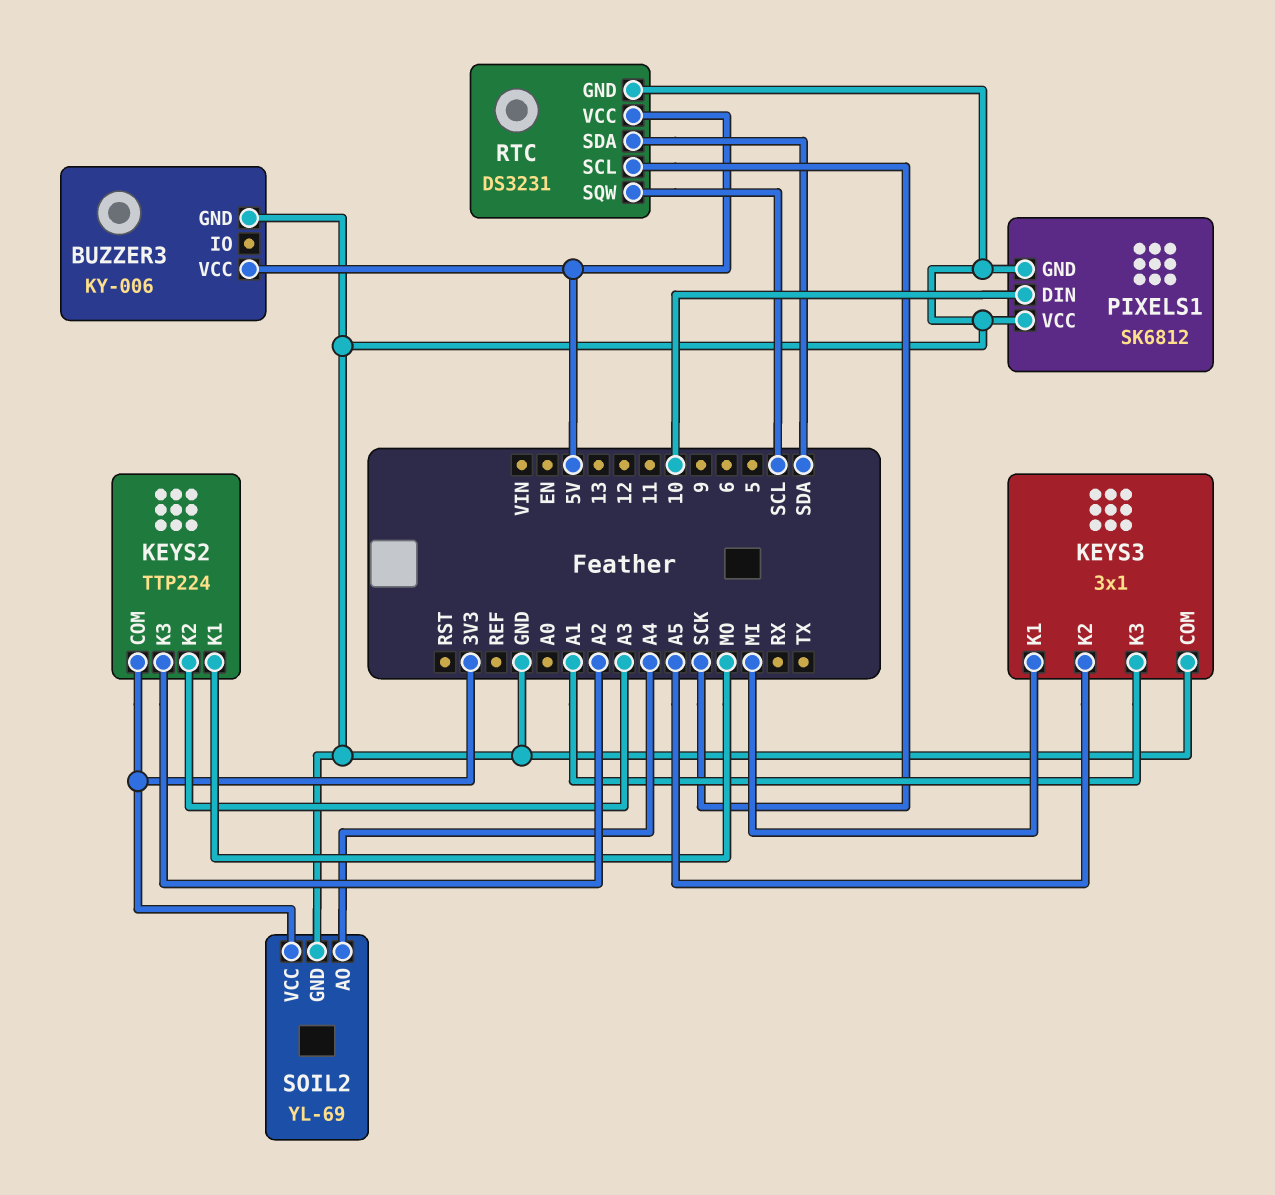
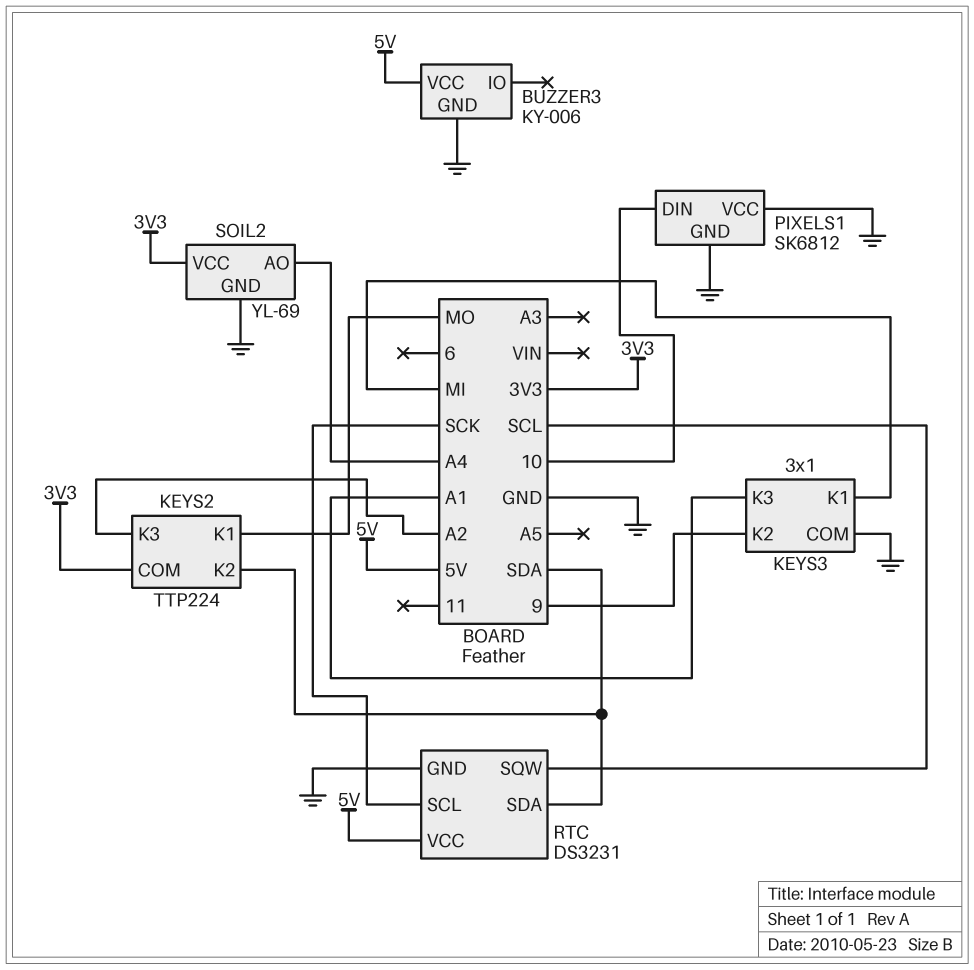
KEYS2 pin K2: A3 -> SDA
KEYS3 pin K2: A5 -> 9

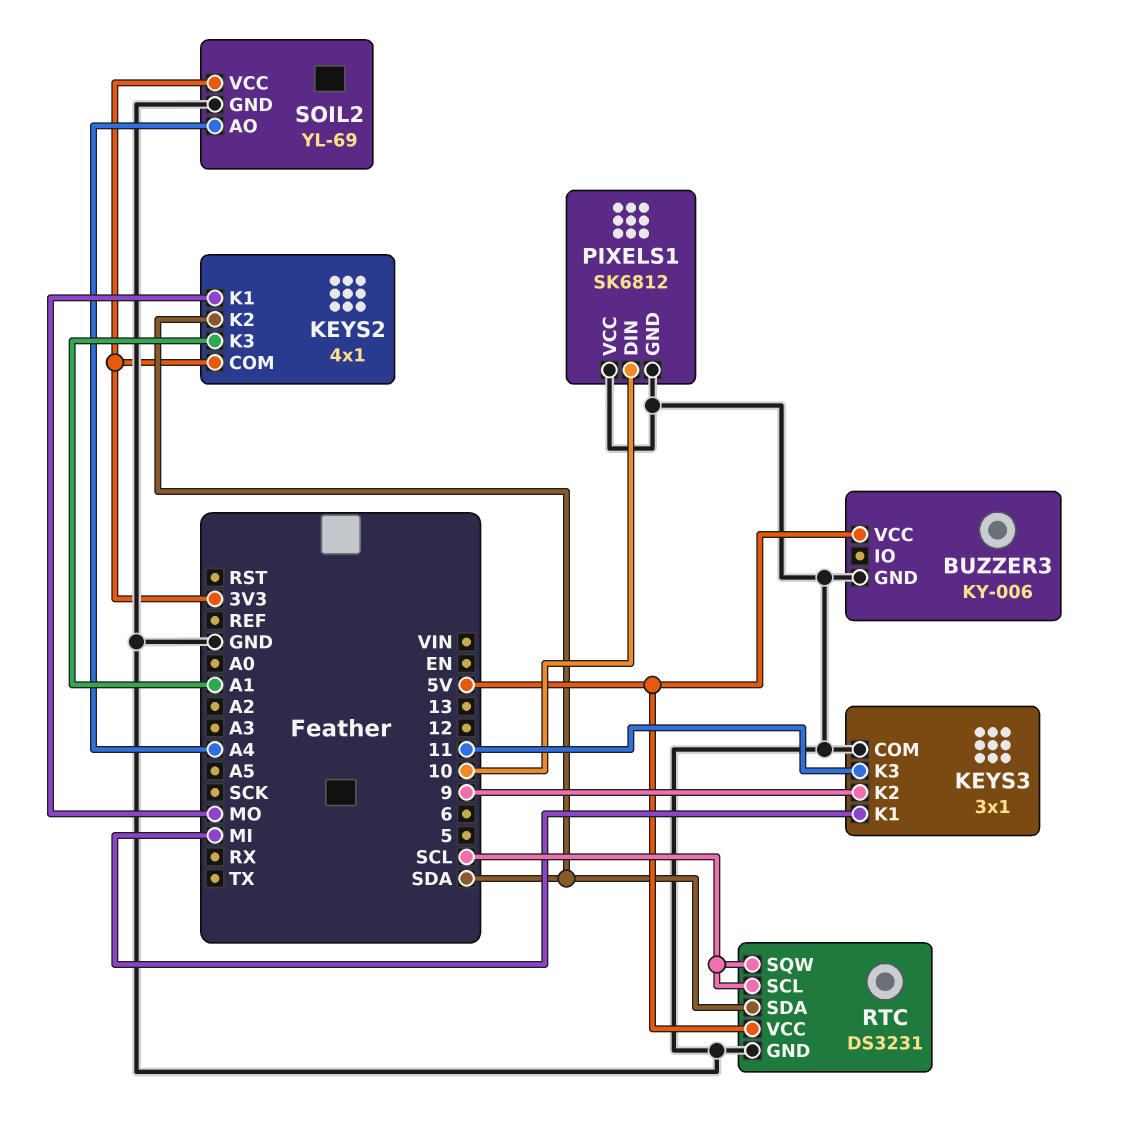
KEYS2: TTP224 -> 4x1
KEYS2 pin K3: A2 -> A1
KEYS3 pin K3: A1 -> 11
RTC pin SCL: SCK -> SCL

